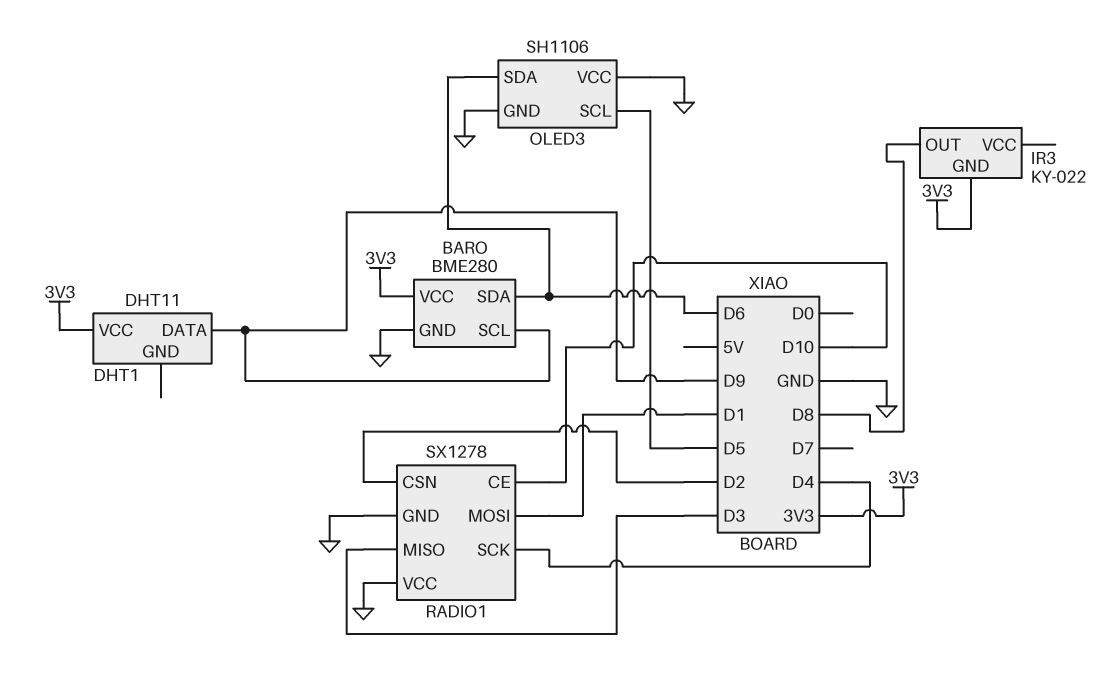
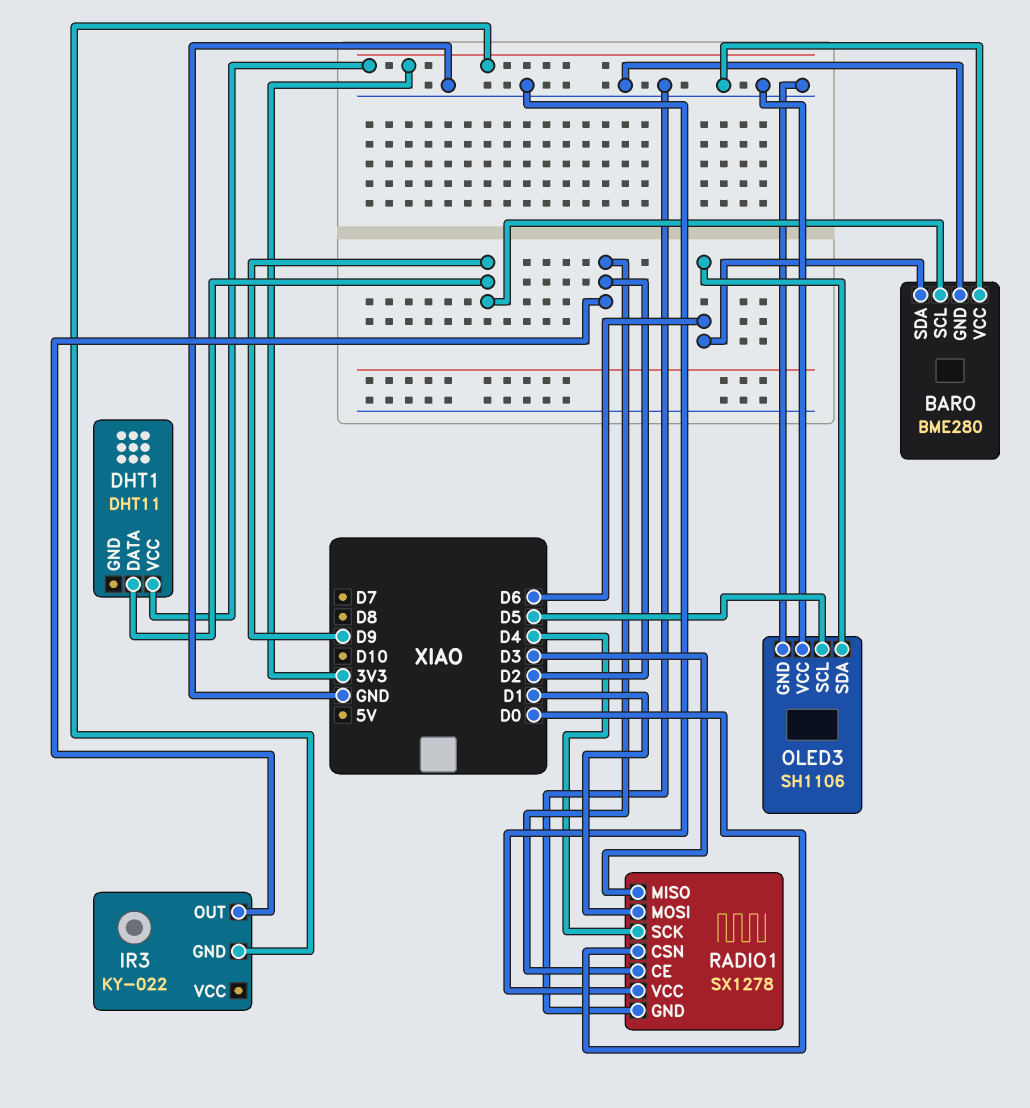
BARO pin VCC: 3V3 -> GND
IR3 pin OUT: D8 -> D2
RADIO1 pin CE: D10 -> D2
RADIO1 pin CSN: D2 -> D0

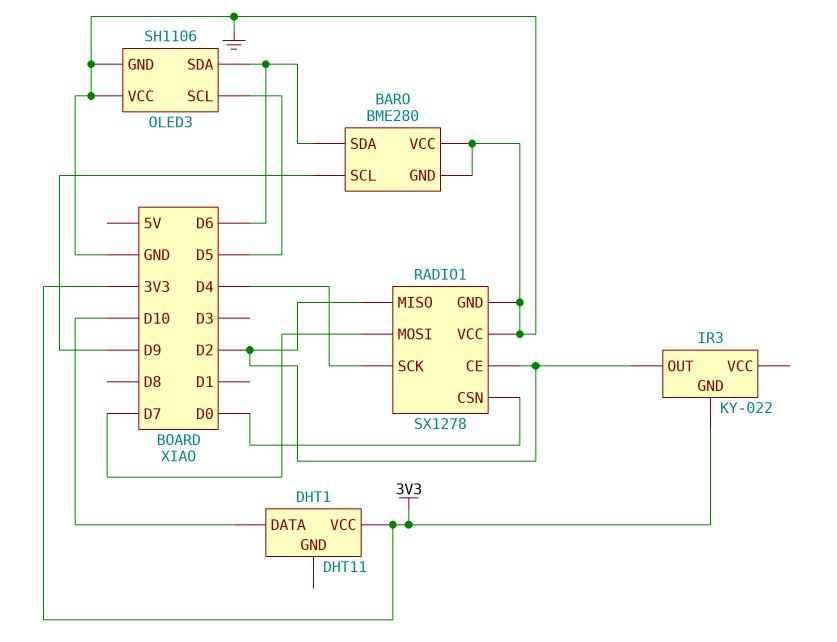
DHT1 pin DATA: D9 -> D10
RADIO1 pin MISO: D3 -> D2
RADIO1 pin MOSI: D1 -> D7

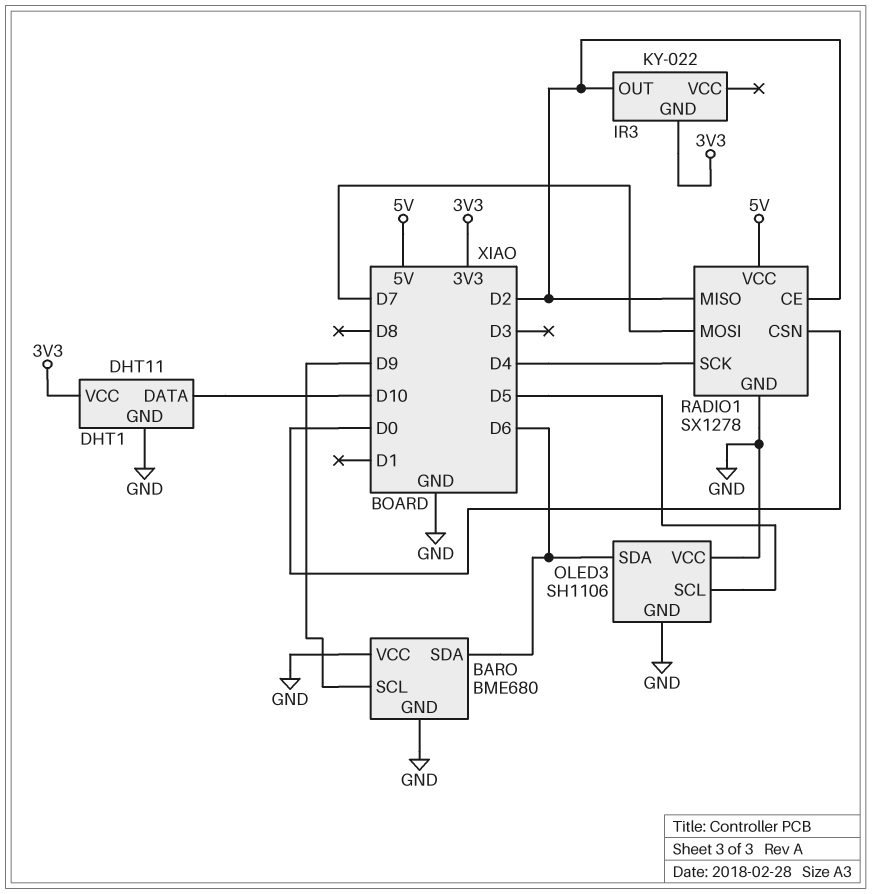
BARO: BME280 -> BME680
DHT1 pin GND: none -> GND
RADIO1 pin VCC: GND -> 5V

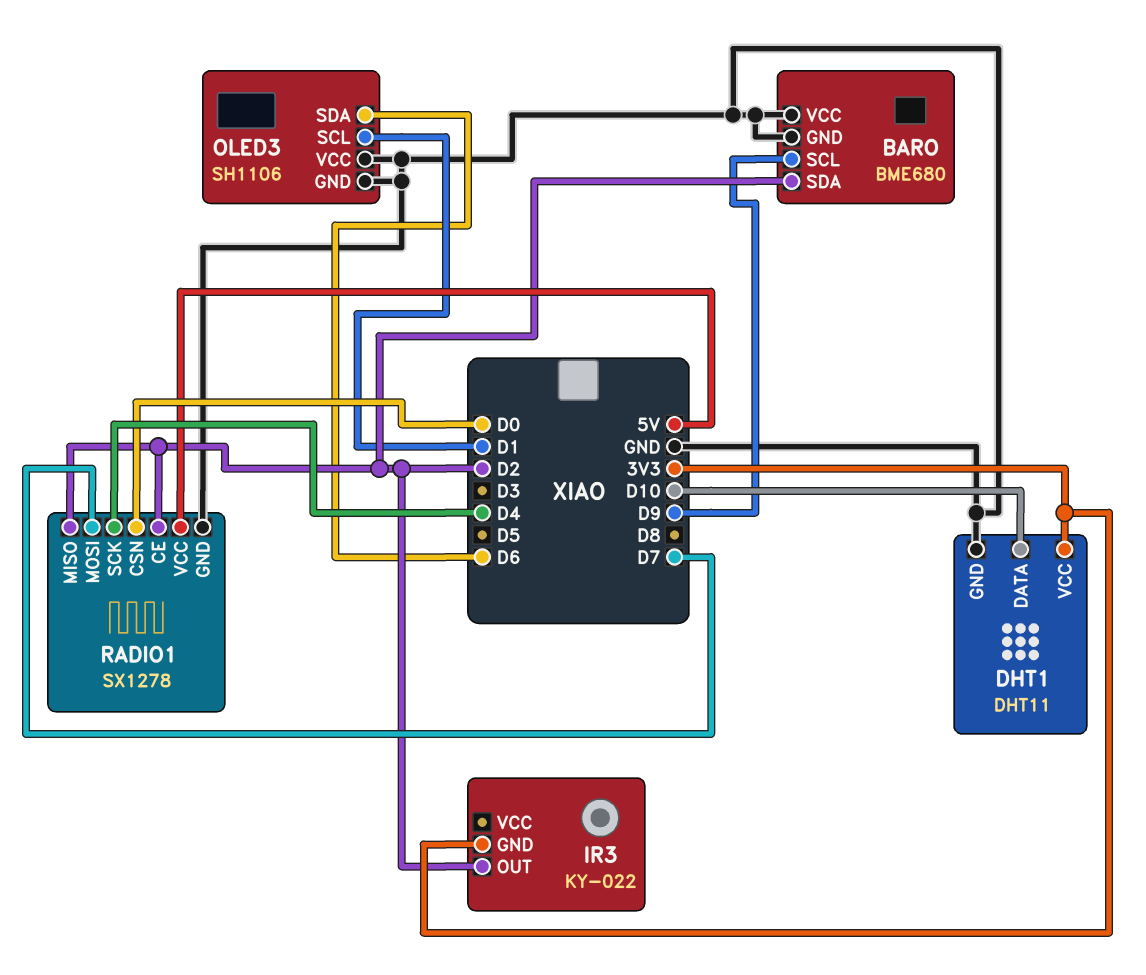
BARO pin SDA: D6 -> D2
OLED3 pin SCL: D5 -> D1

